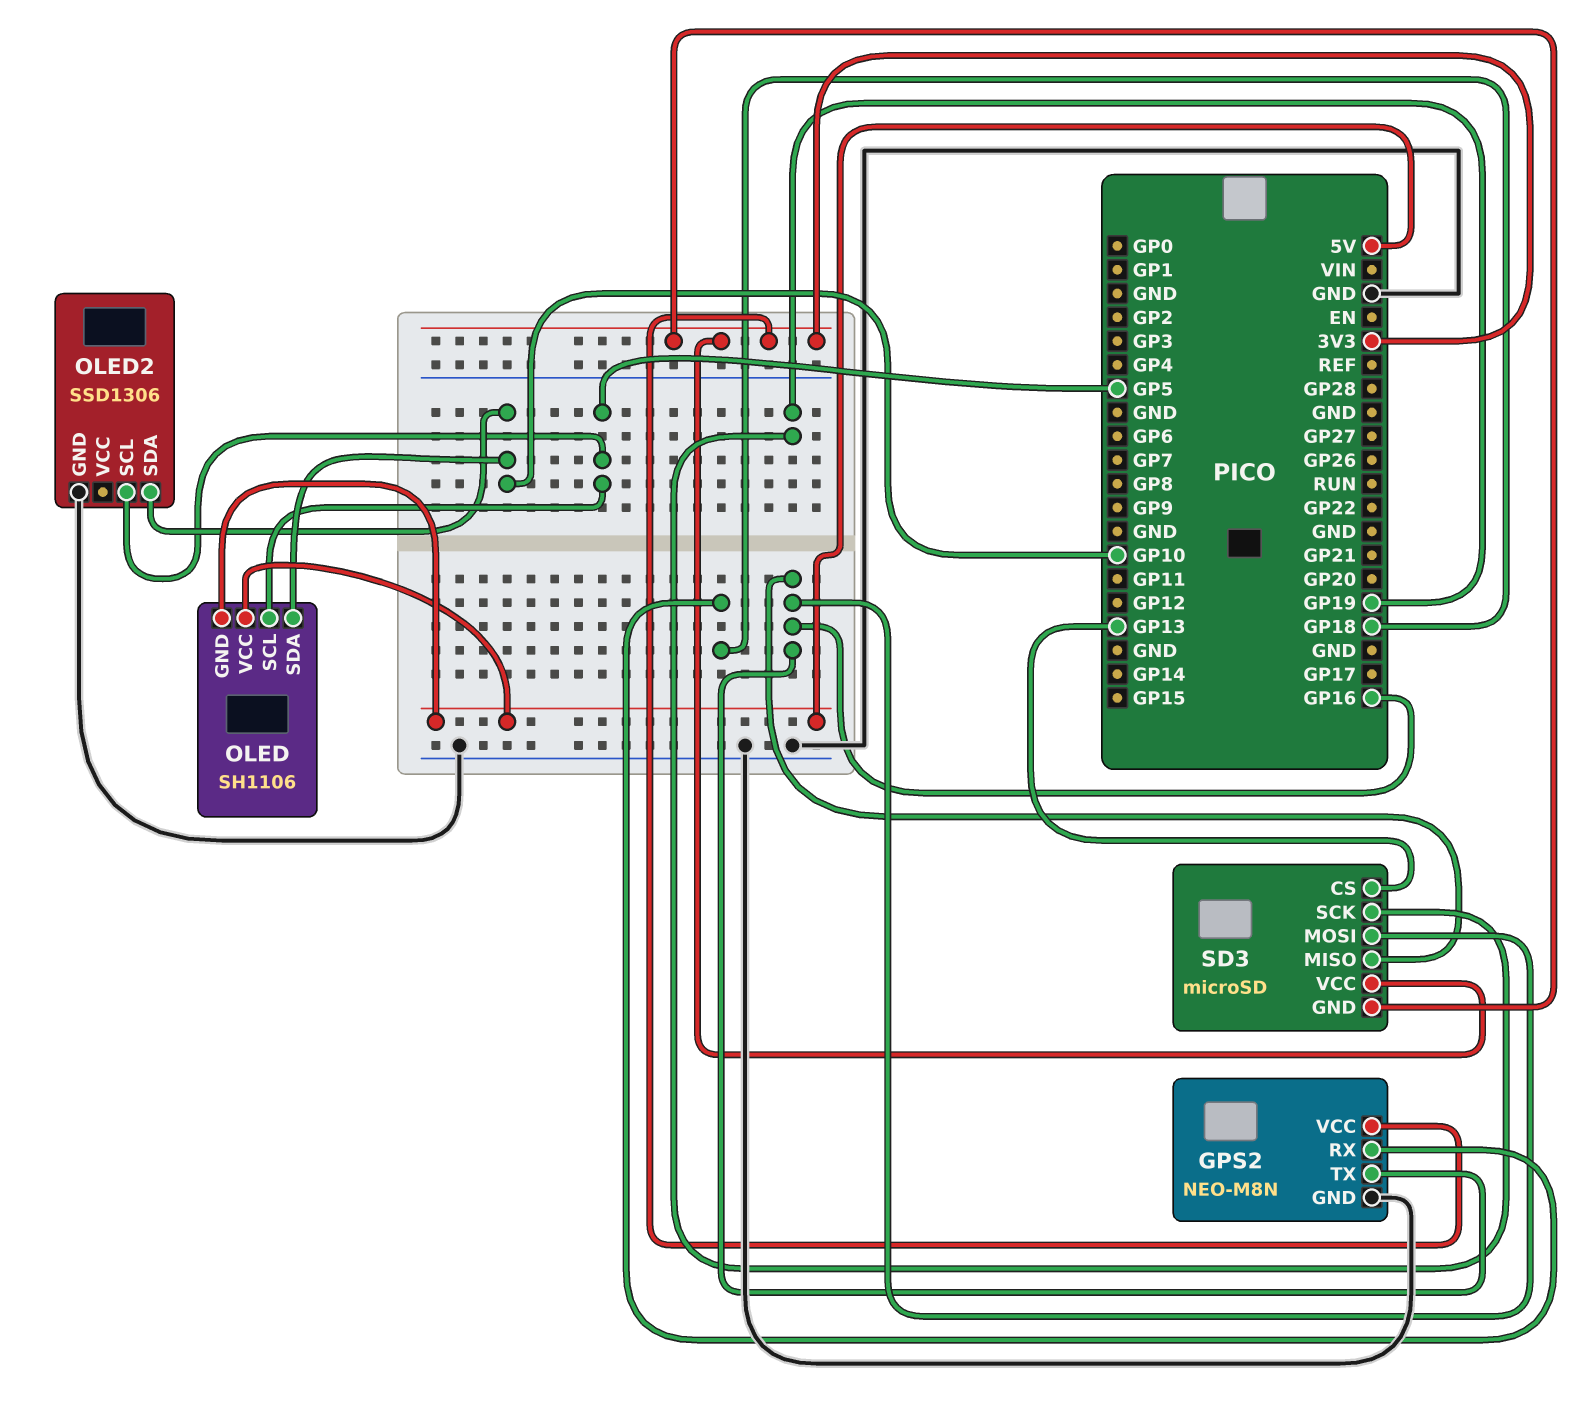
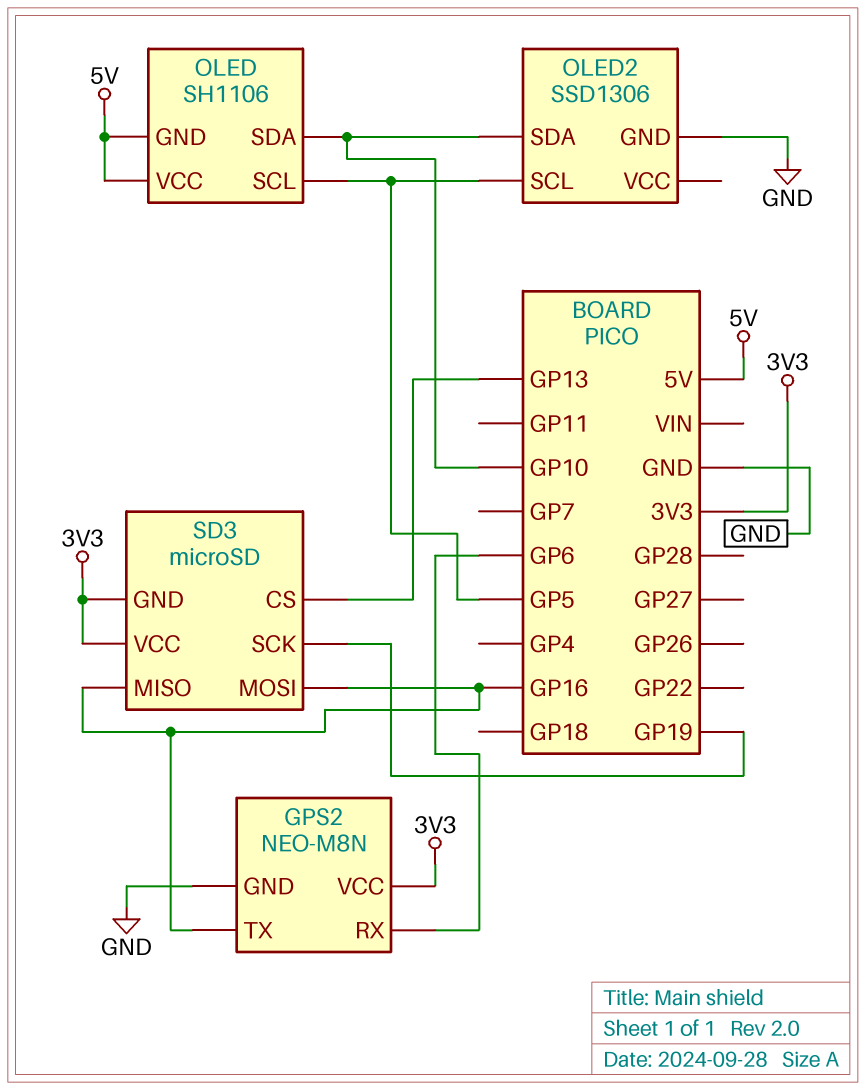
GPS2 pin RX: GP18 -> GP6

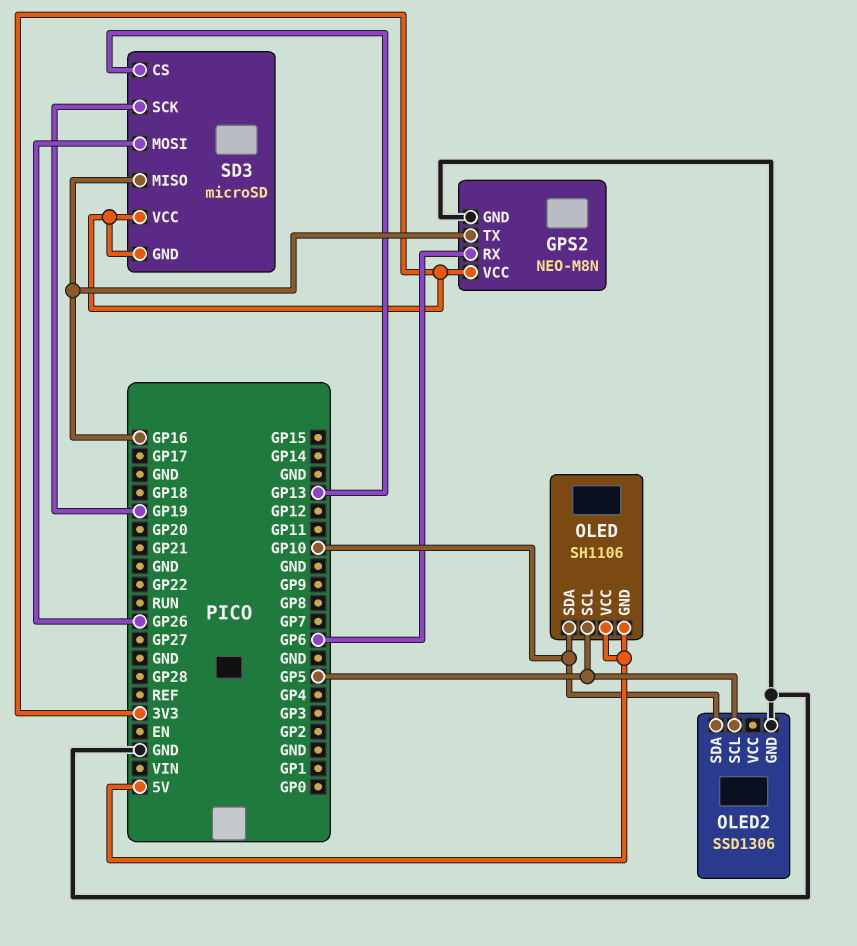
SD3 pin MOSI: GP16 -> GP26

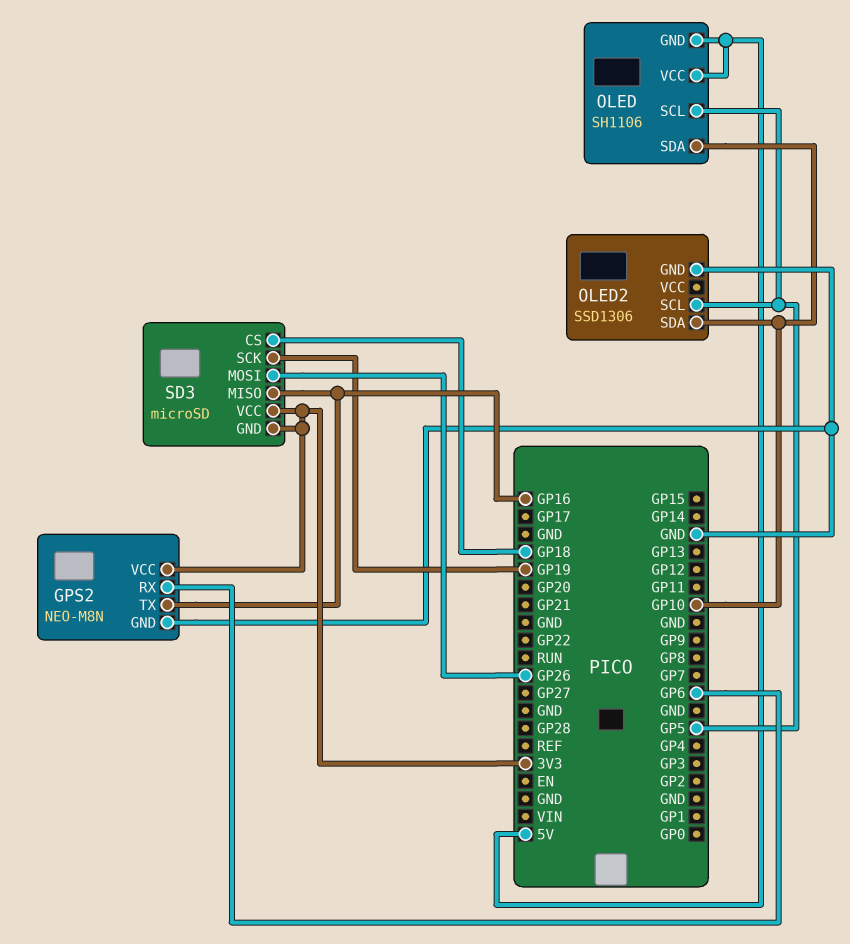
SD3 pin CS: GP13 -> GP18

